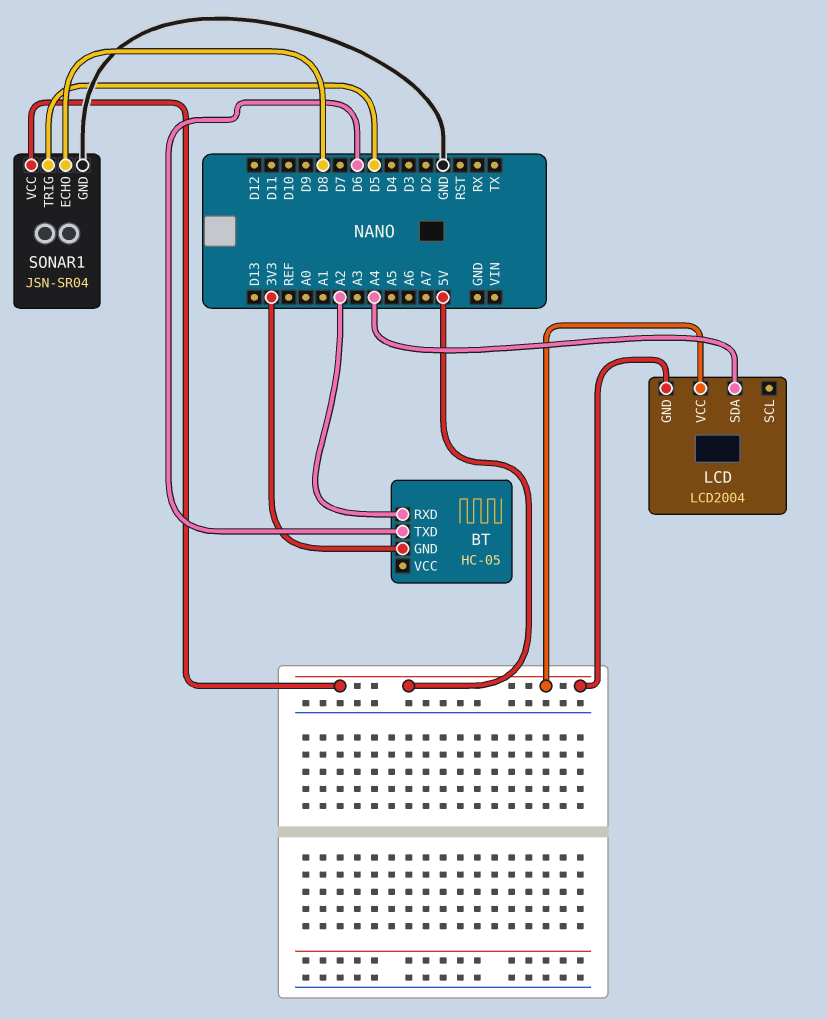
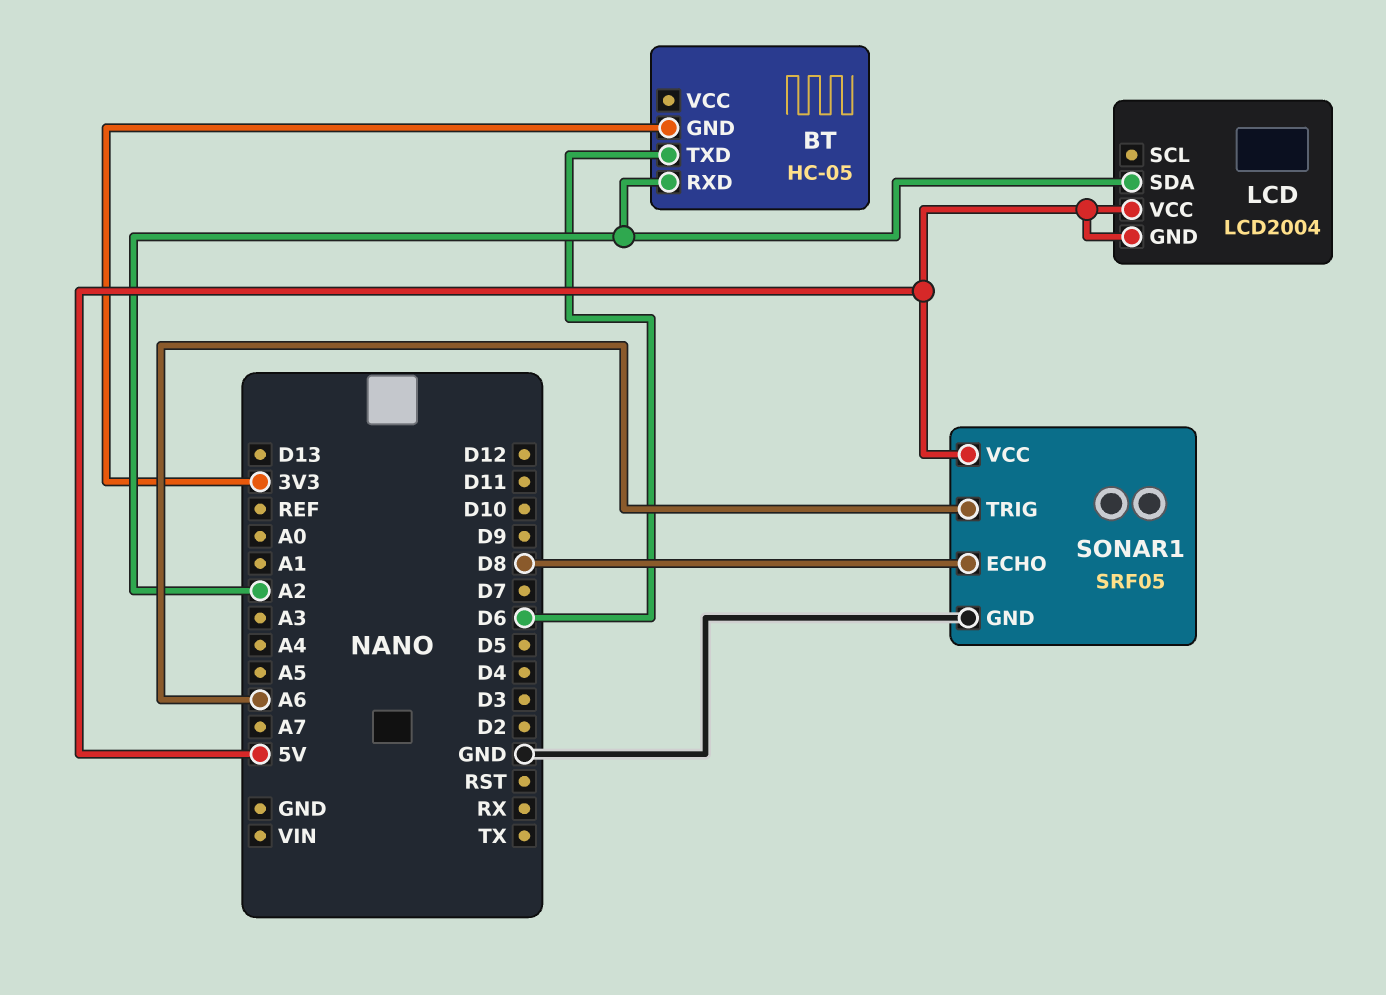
LCD pin SDA: A4 -> A2
SONAR1: JSN-SR04 -> SRF05
SONAR1 pin TRIG: D5 -> A6

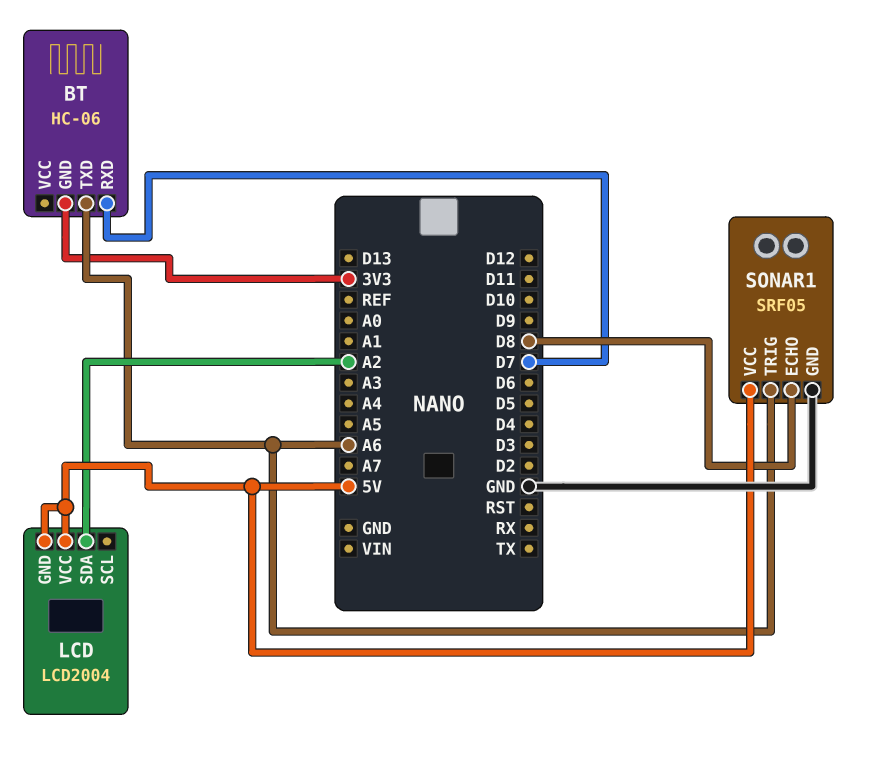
BT: HC-05 -> HC-06
BT pin RXD: A2 -> D7
BT pin TXD: D6 -> A6

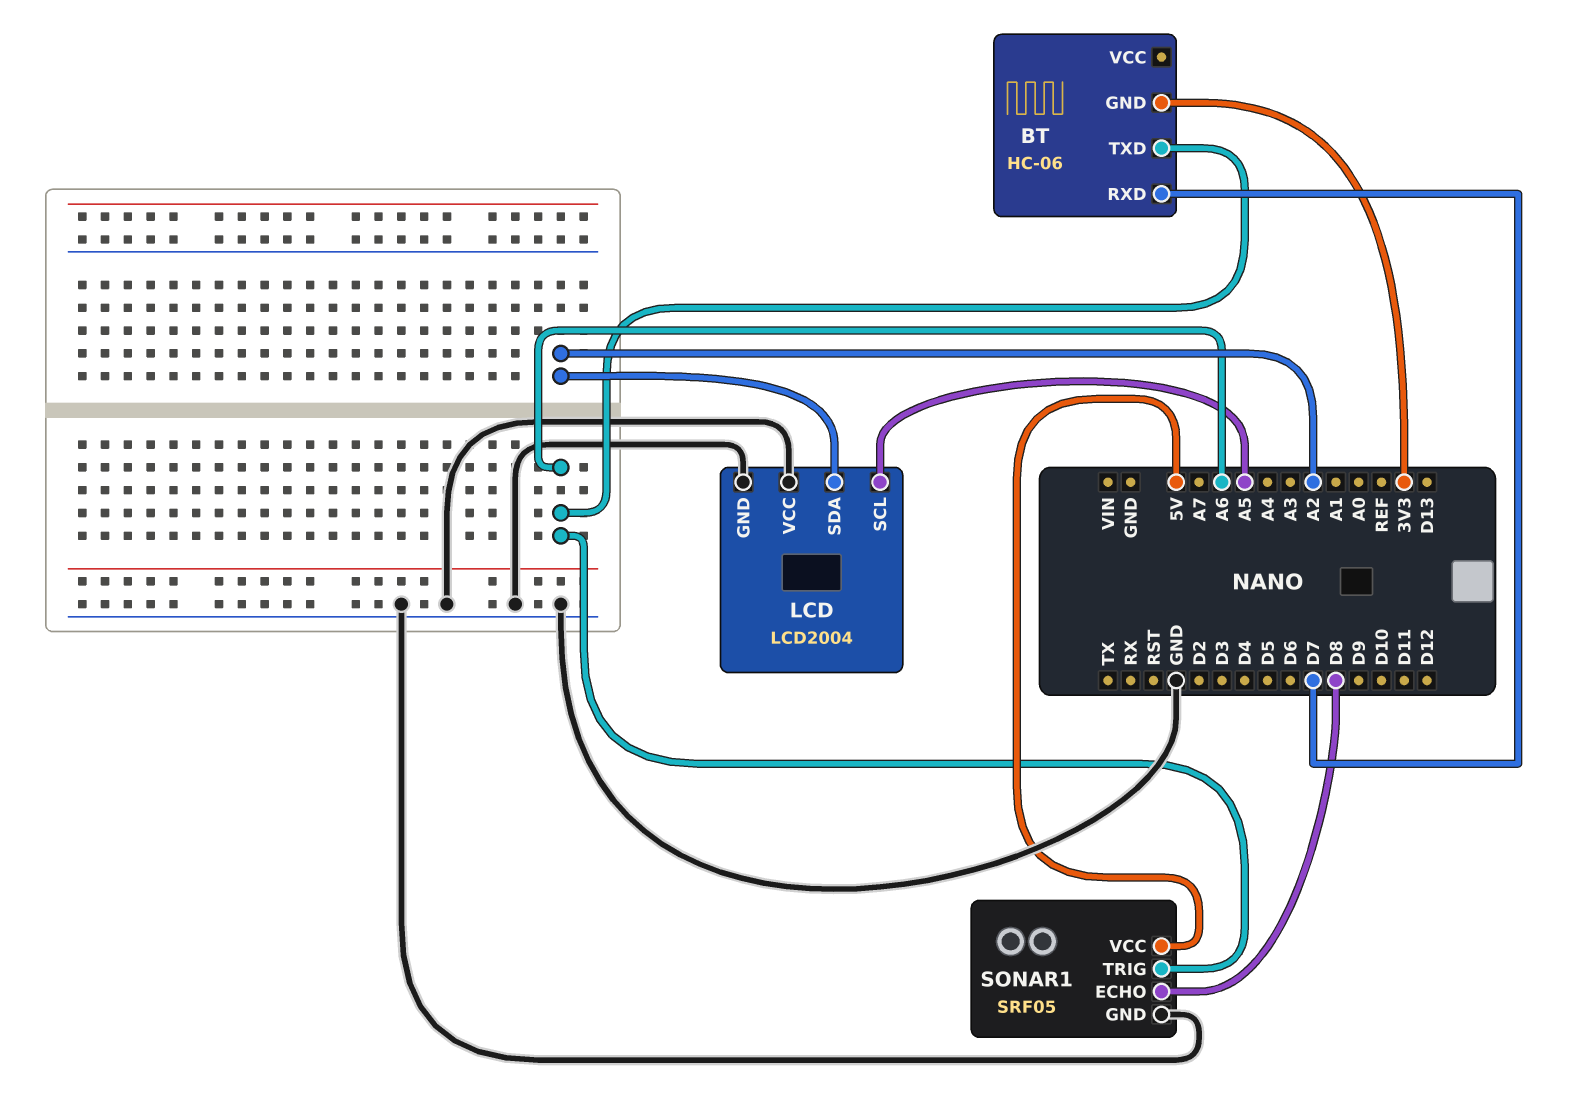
LCD pin GND: 5V -> GND
LCD pin SCL: none -> A5
LCD pin VCC: 5V -> GND

